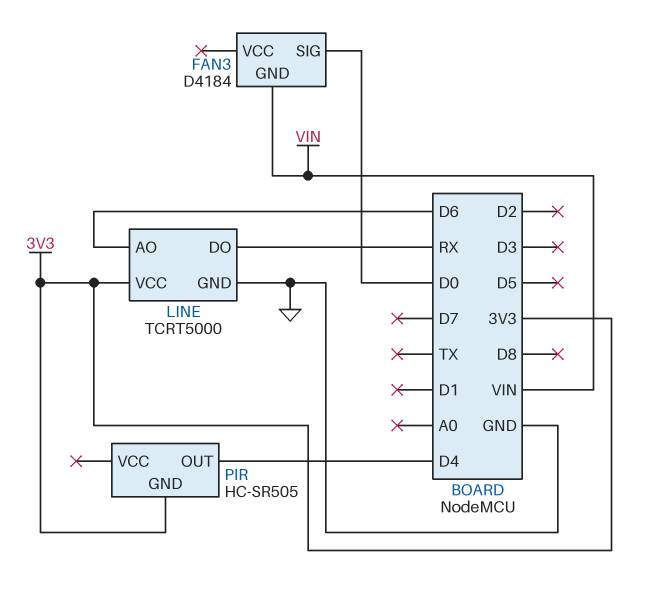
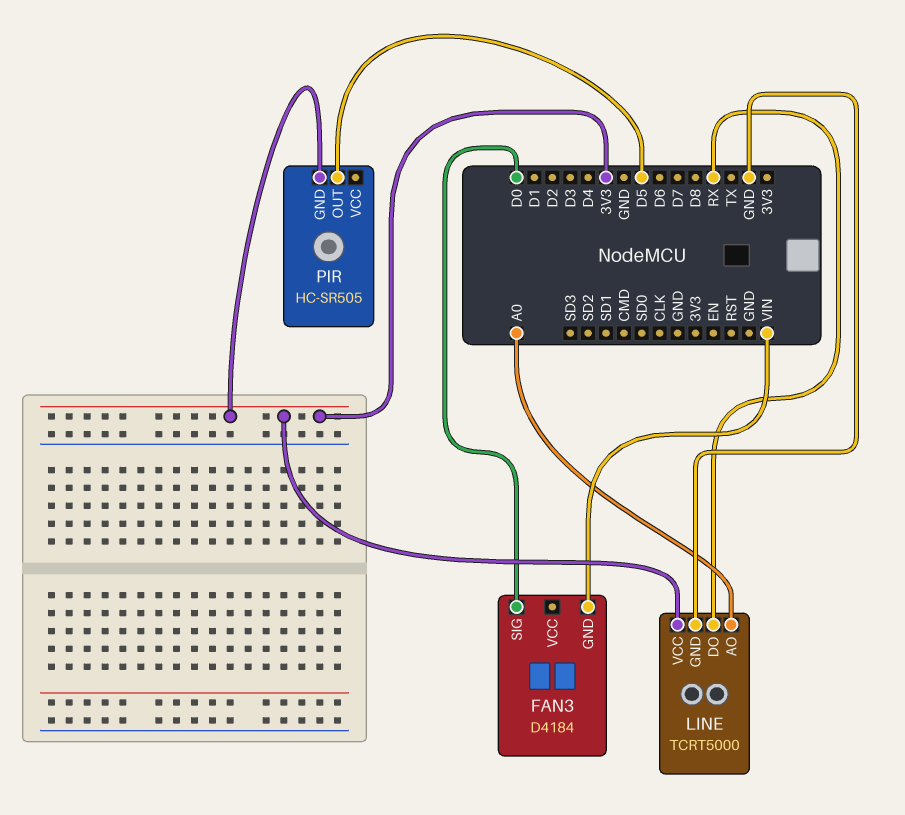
LINE pin AO: D6 -> A0
PIR pin OUT: D4 -> D5

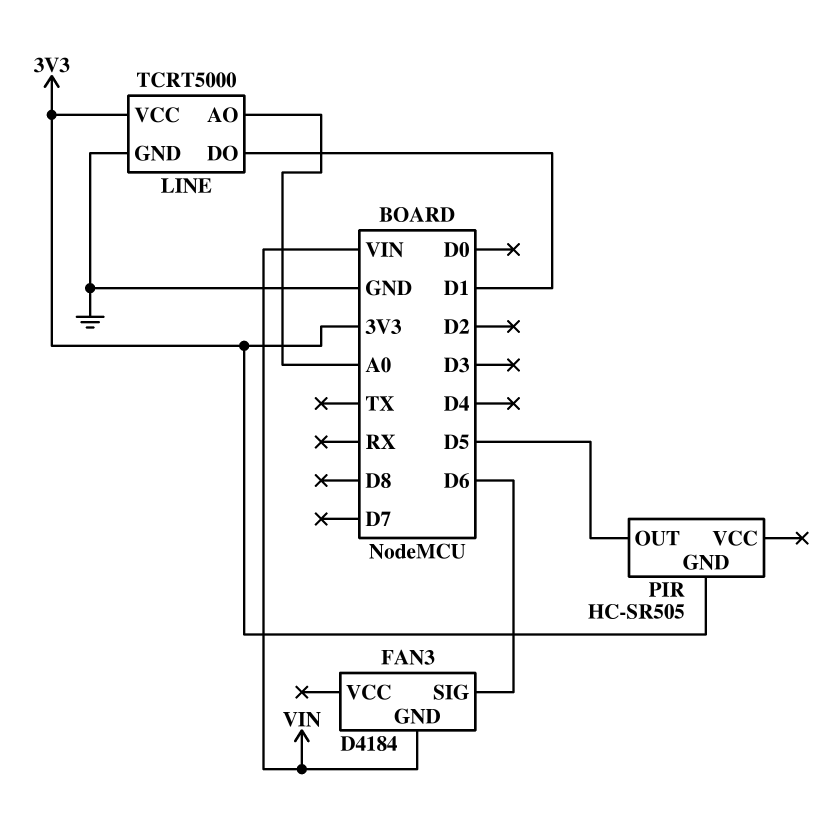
FAN3 pin SIG: D0 -> D6
LINE pin DO: RX -> D1

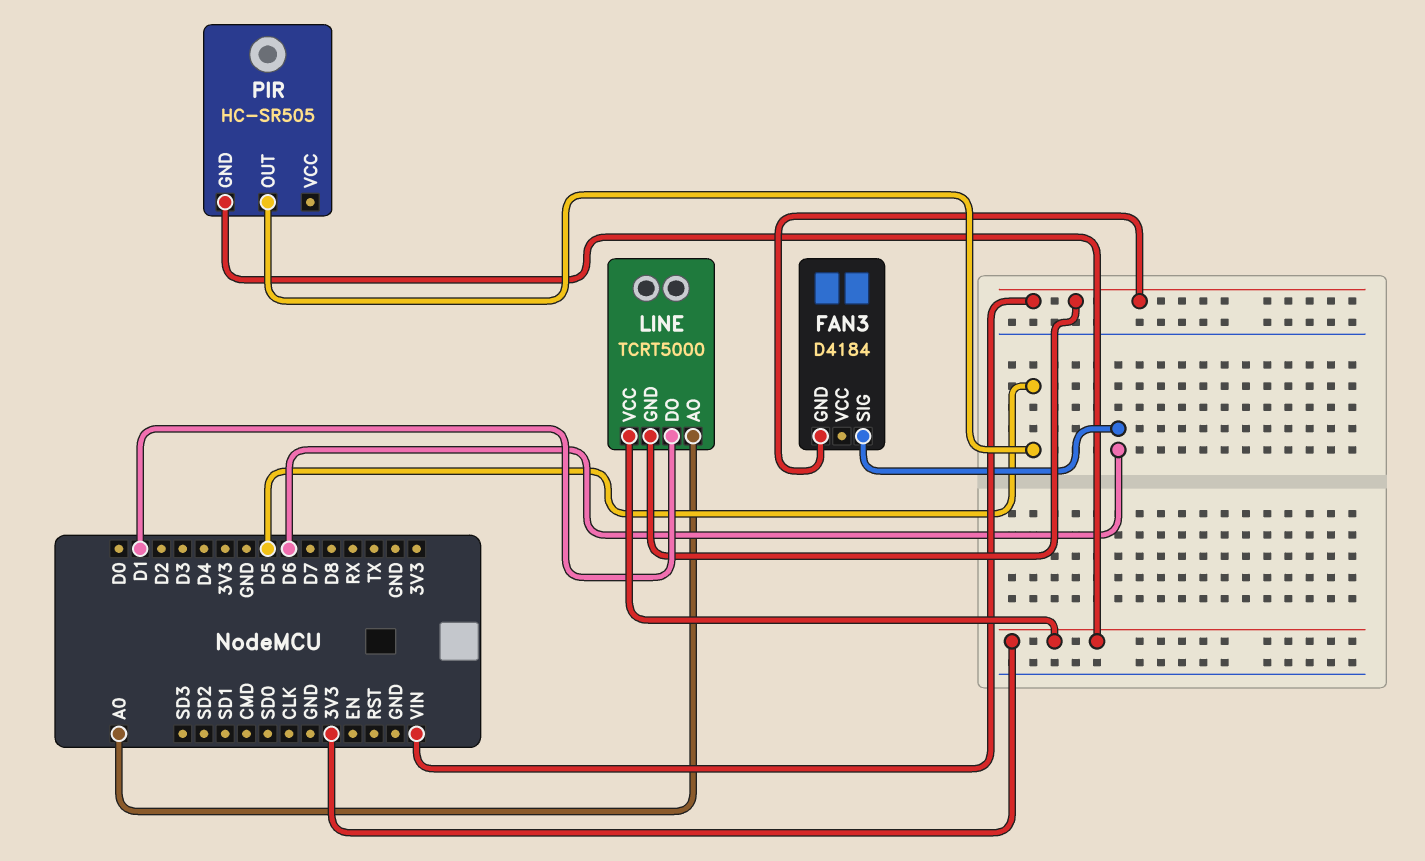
LINE pin GND: GND -> VIN

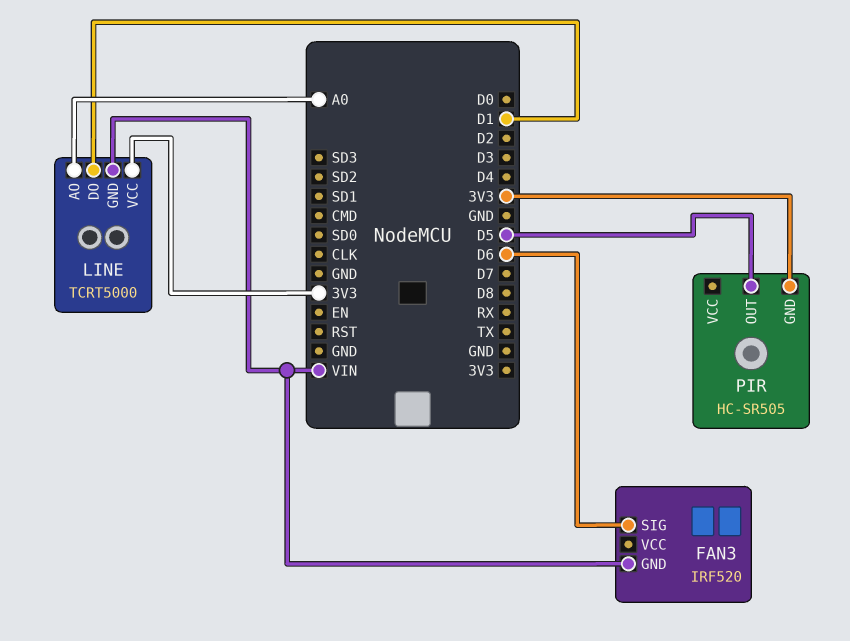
FAN3: D4184 -> IRF520

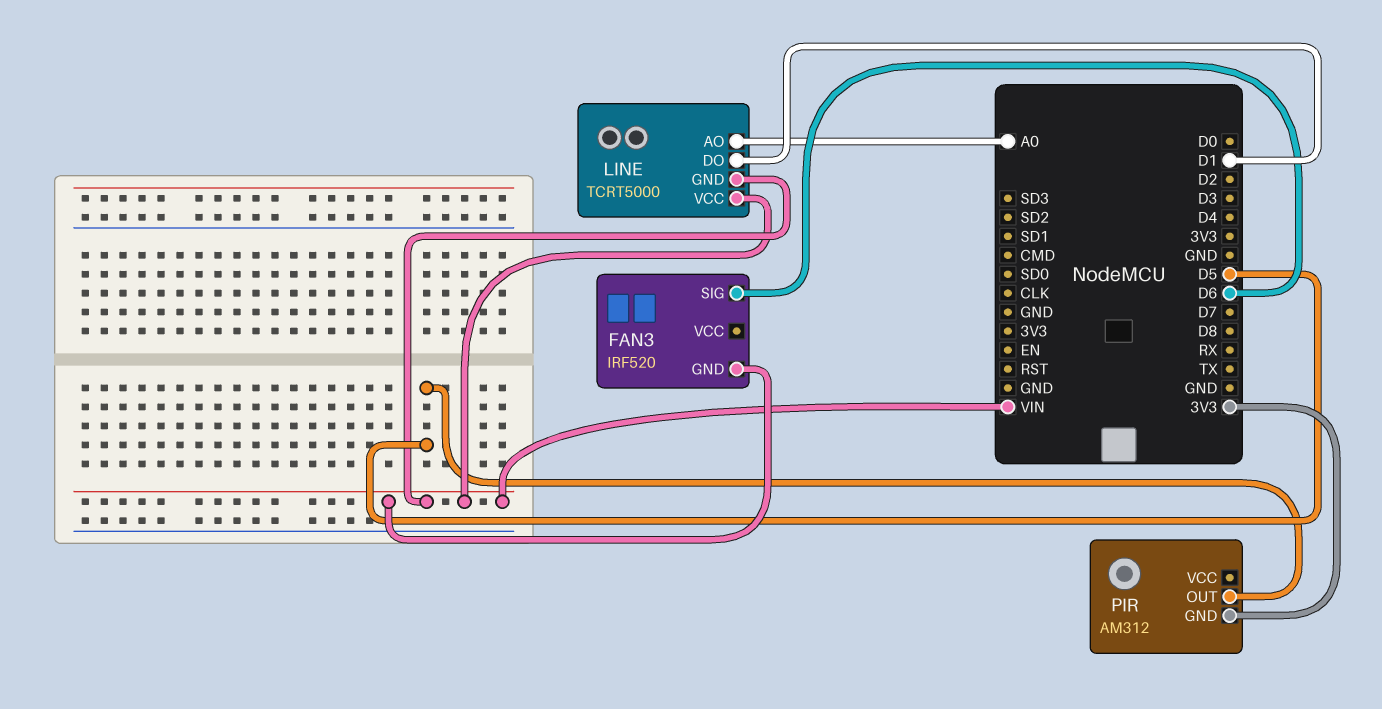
LINE pin VCC: 3V3 -> VIN
PIR: HC-SR505 -> AM312

